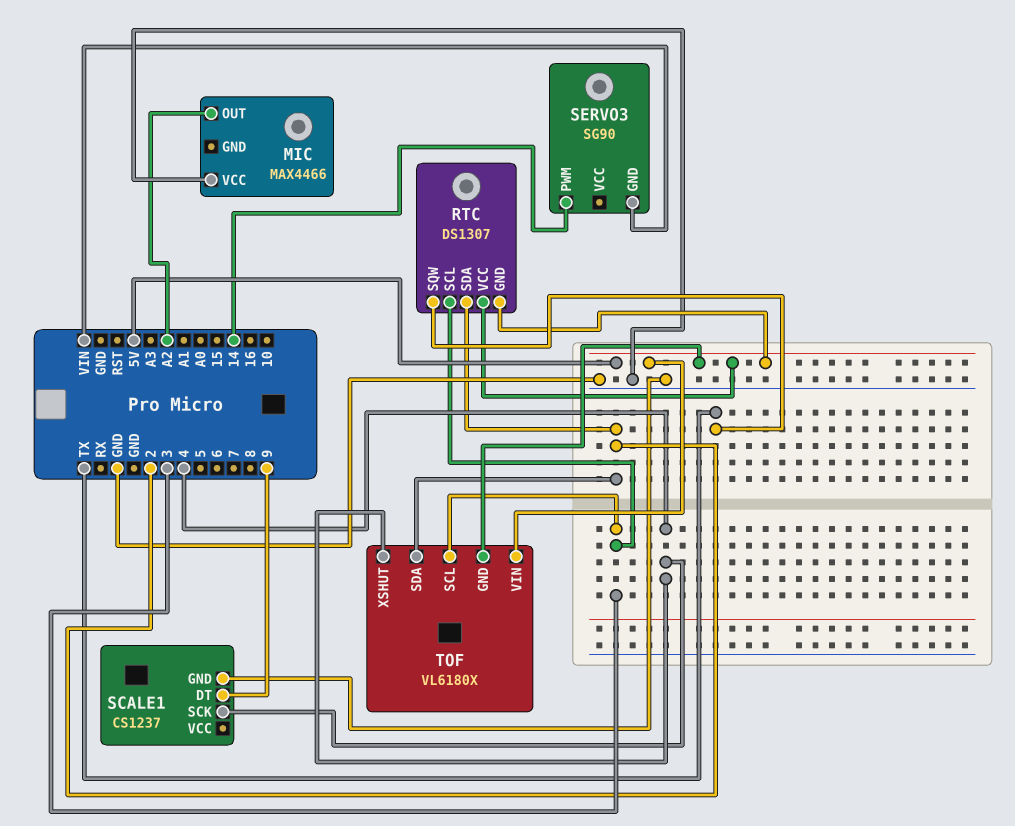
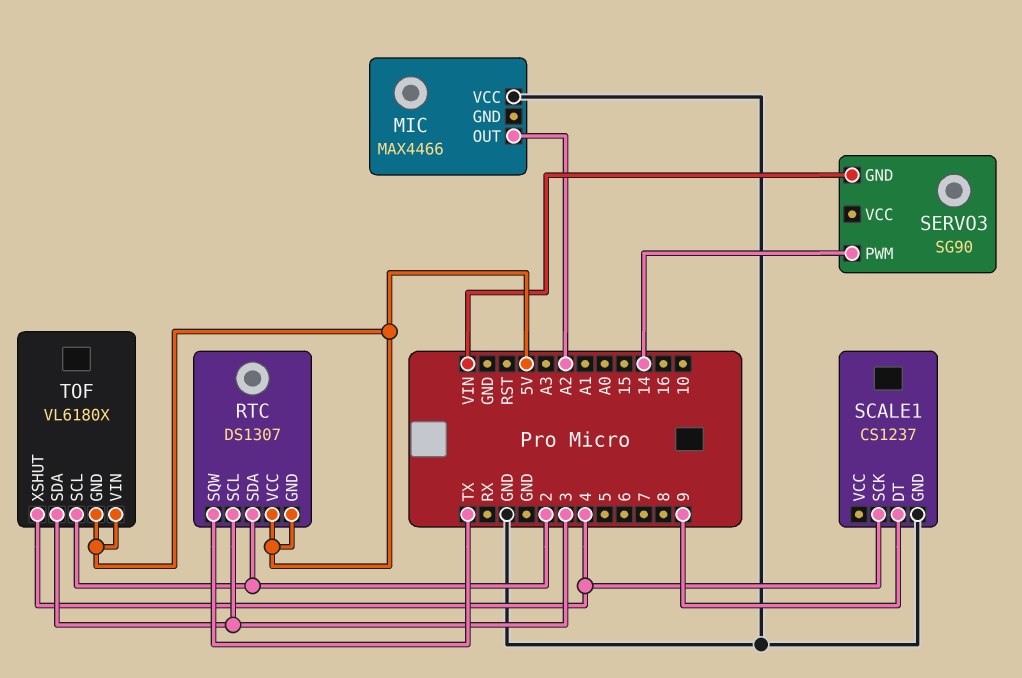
TOF pin SCL: 3 -> 2
TOF pin SDA: 2 -> 3

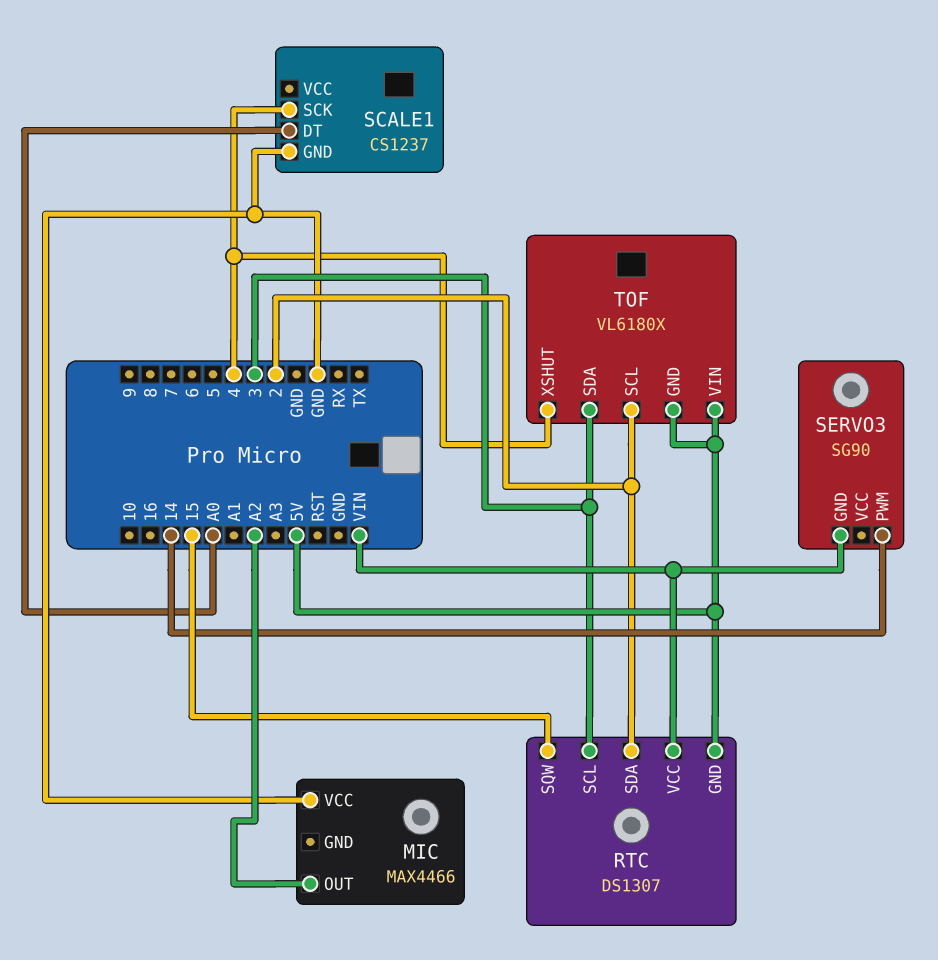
RTC pin SQW: TX -> 15
RTC pin VCC: 5V -> VIN
SCALE1 pin DT: 9 -> A0

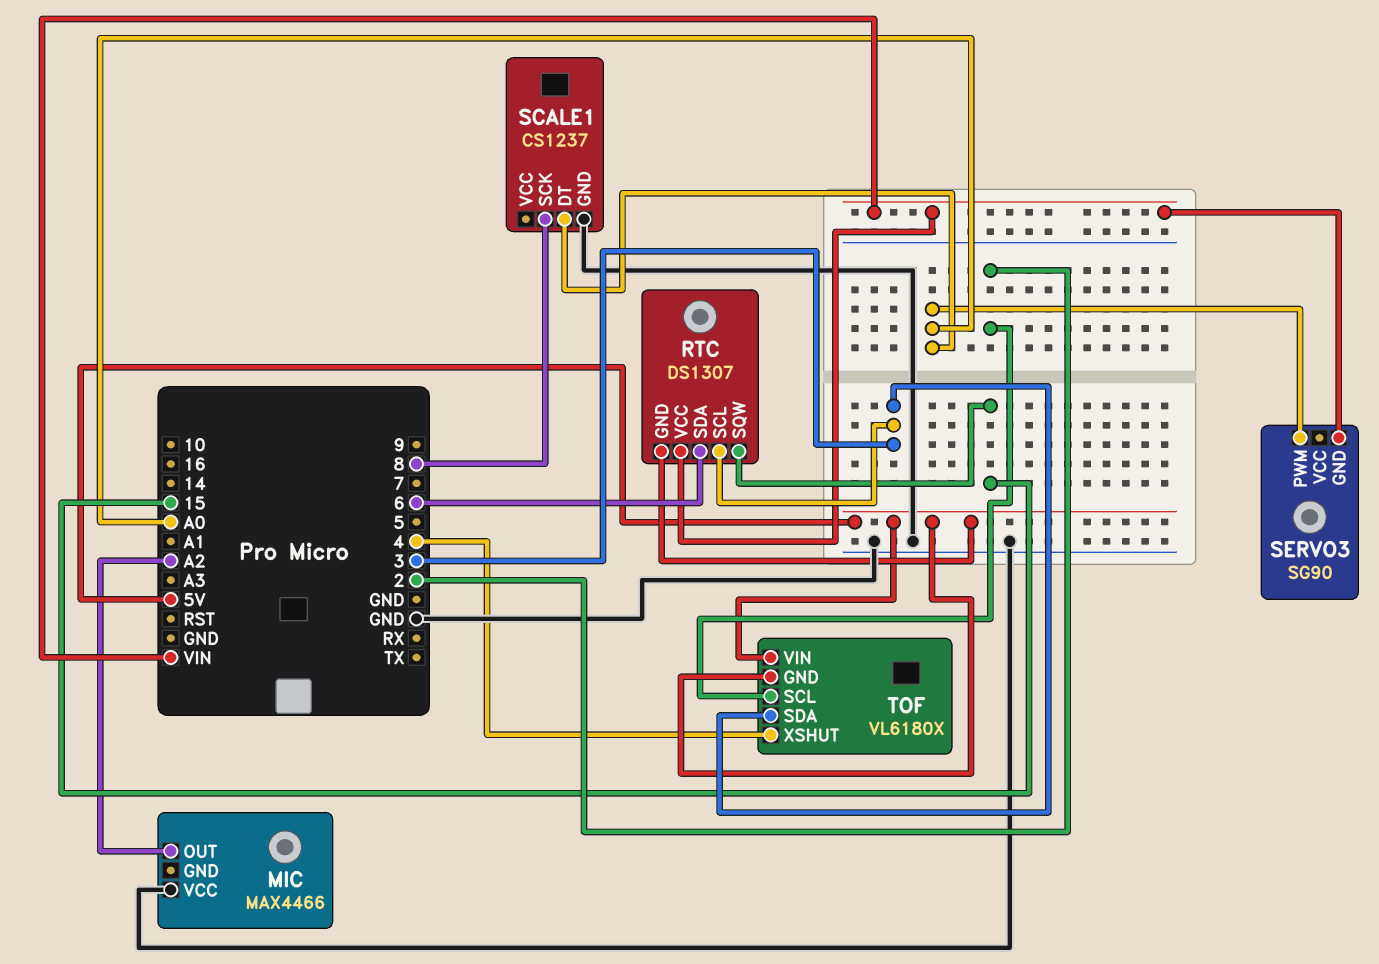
RTC pin SDA: 2 -> 6
SCALE1 pin SCK: 4 -> 8
SERVO3 pin PWM: 14 -> A0

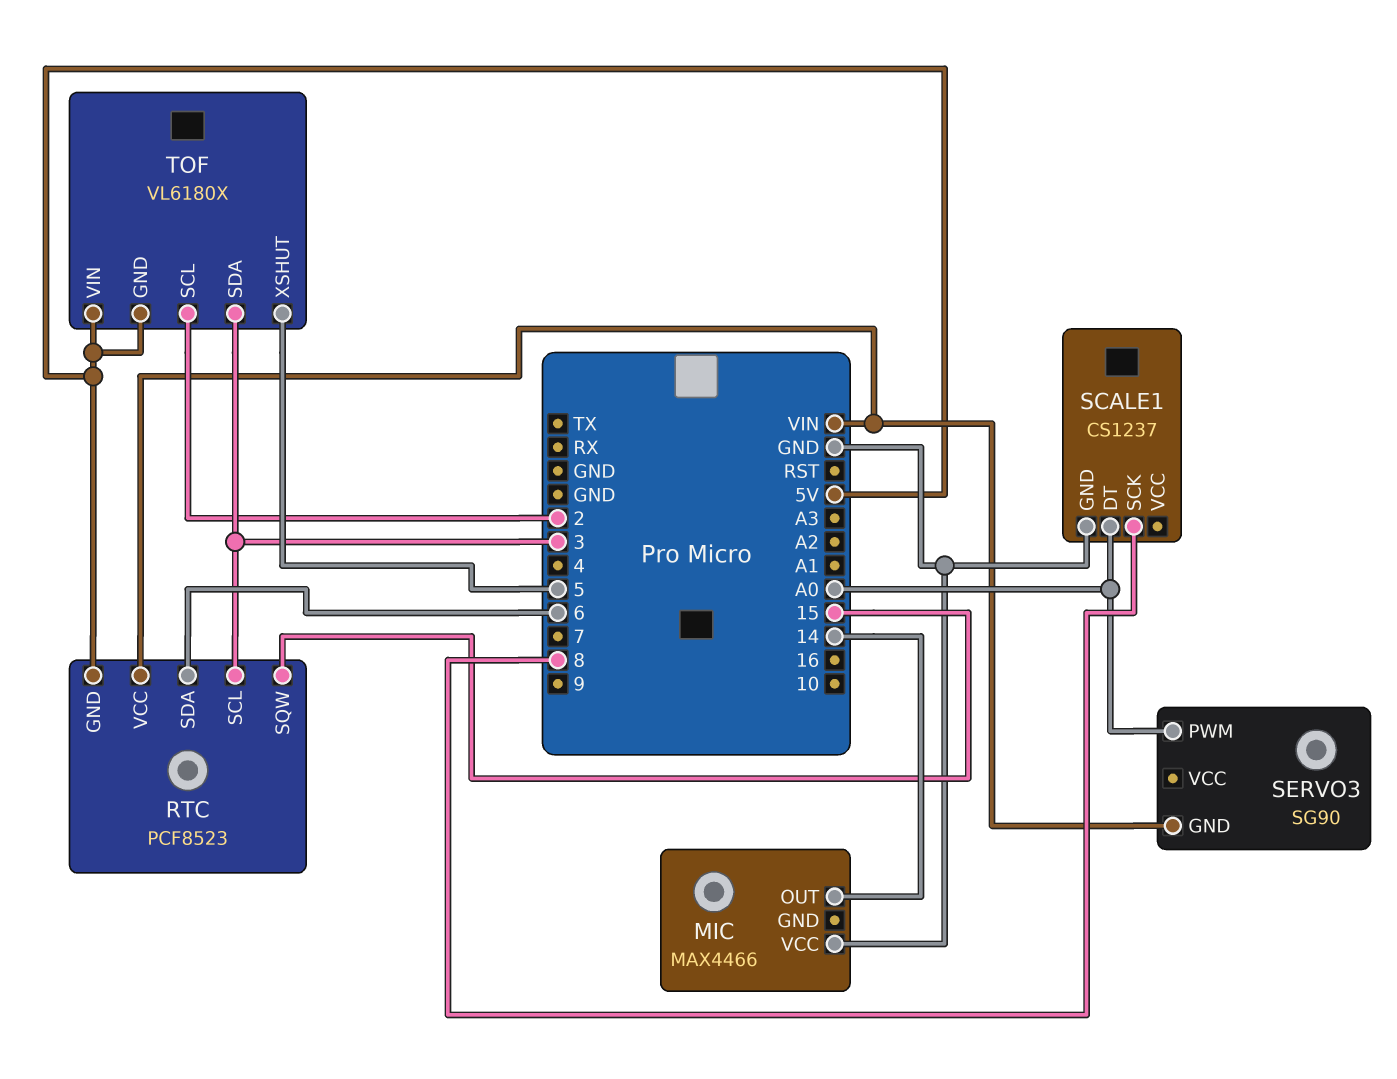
MIC pin OUT: A2 -> 14
RTC: DS1307 -> PCF8523
TOF pin XSHUT: 4 -> 5

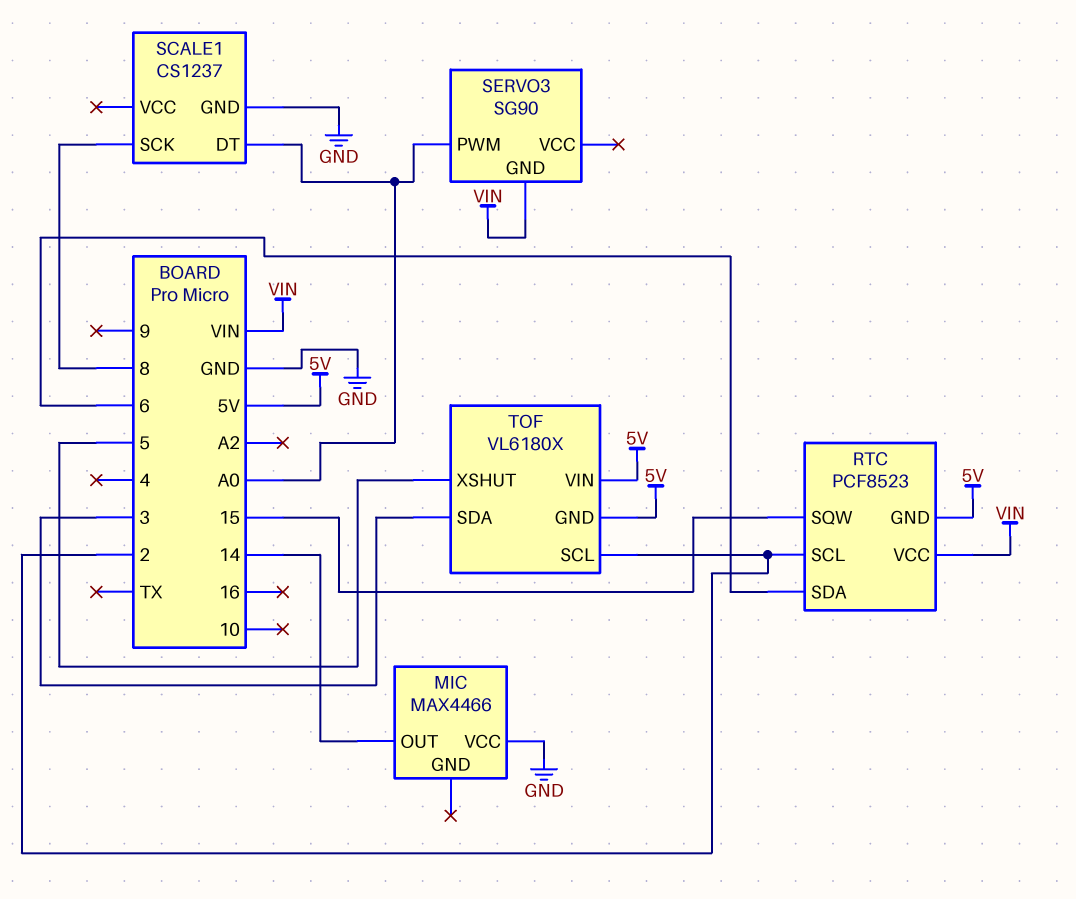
RTC pin SCL: 3 -> 2

